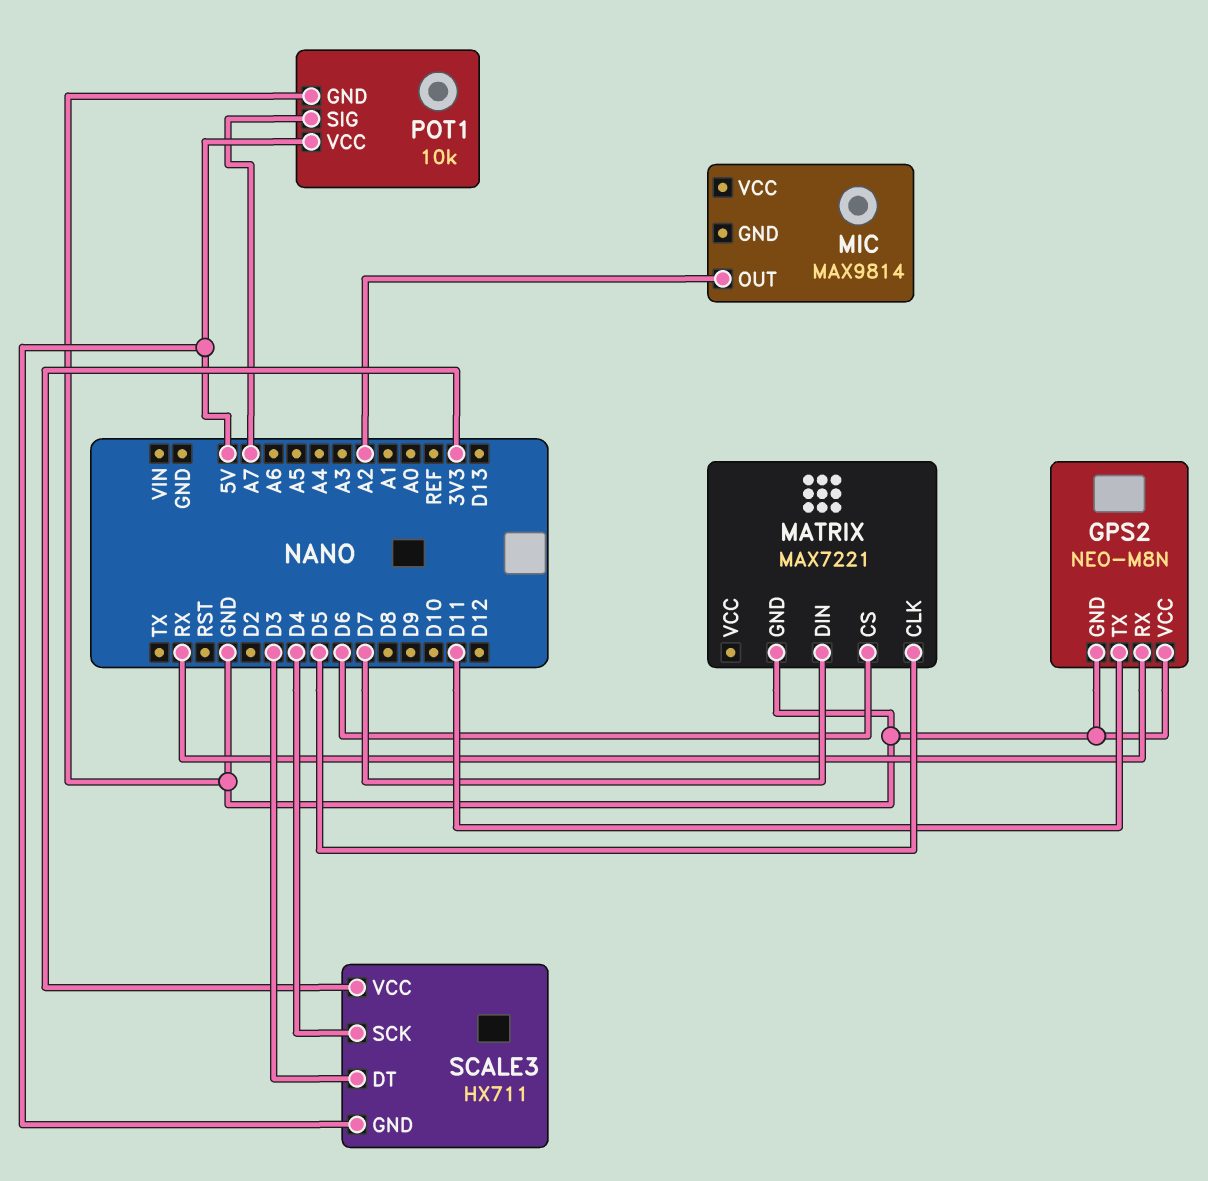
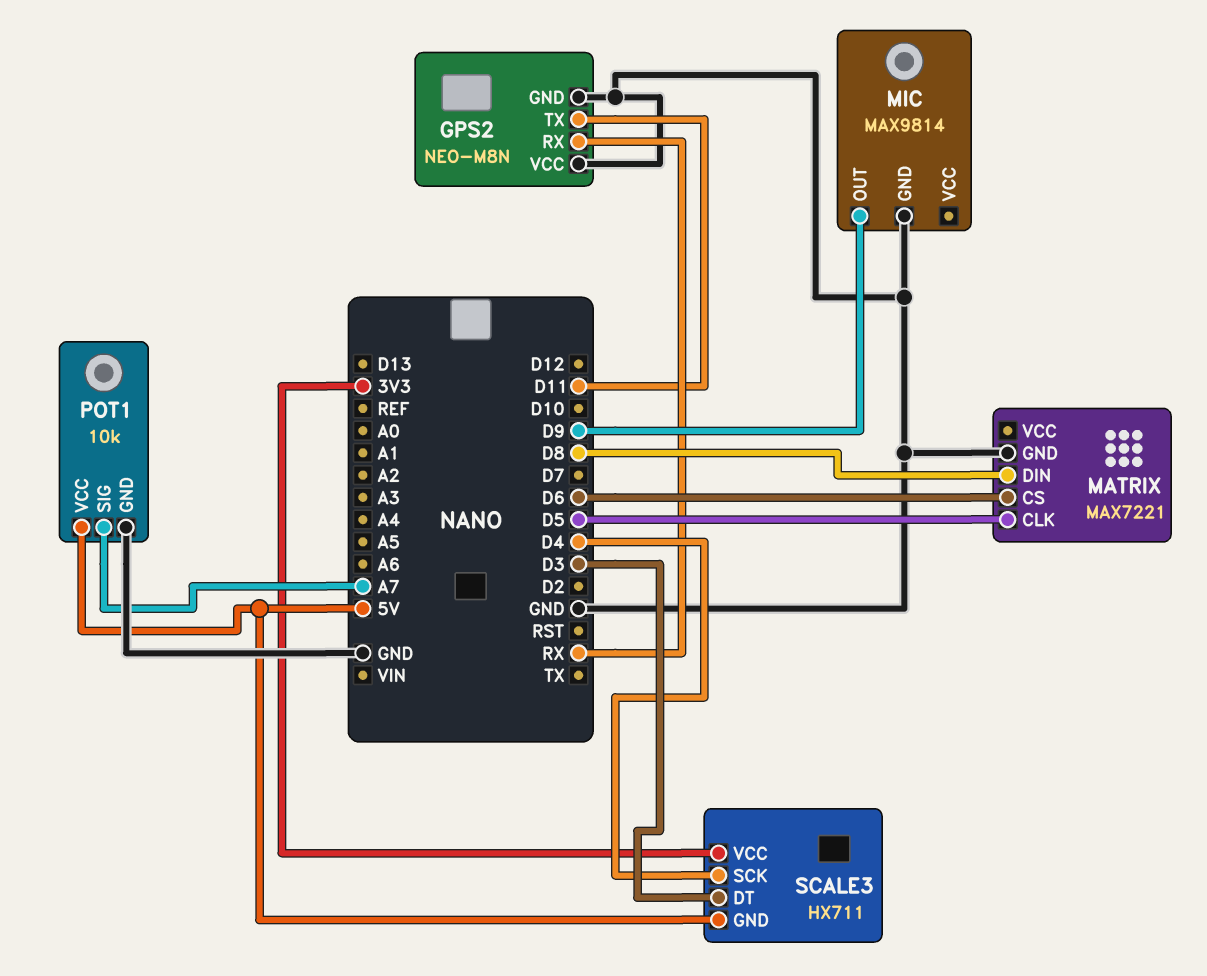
MATRIX pin DIN: D7 -> D8
MIC pin GND: none -> GND
MIC pin OUT: A2 -> D9

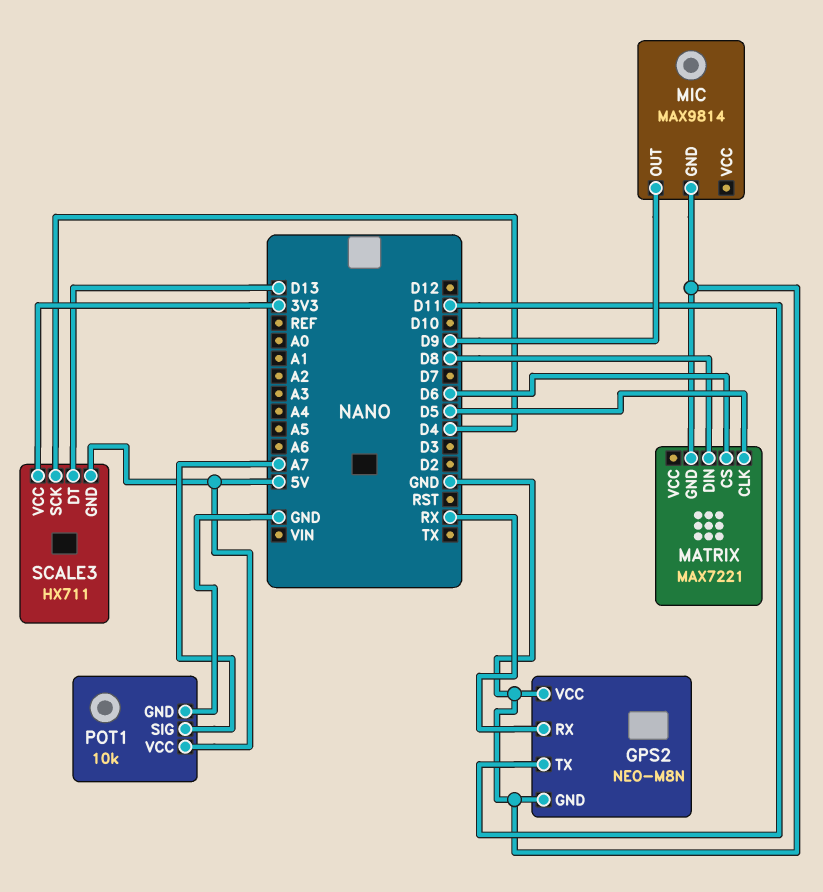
SCALE3 pin DT: D3 -> D13

